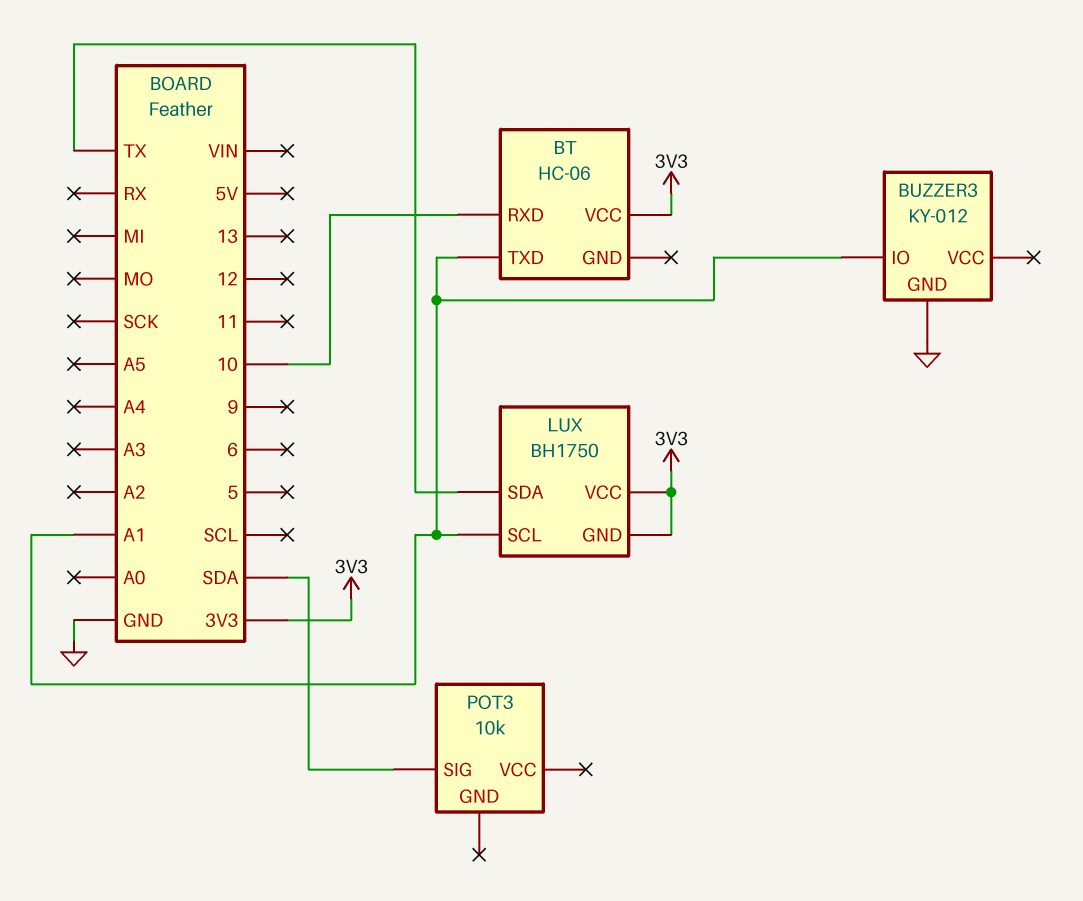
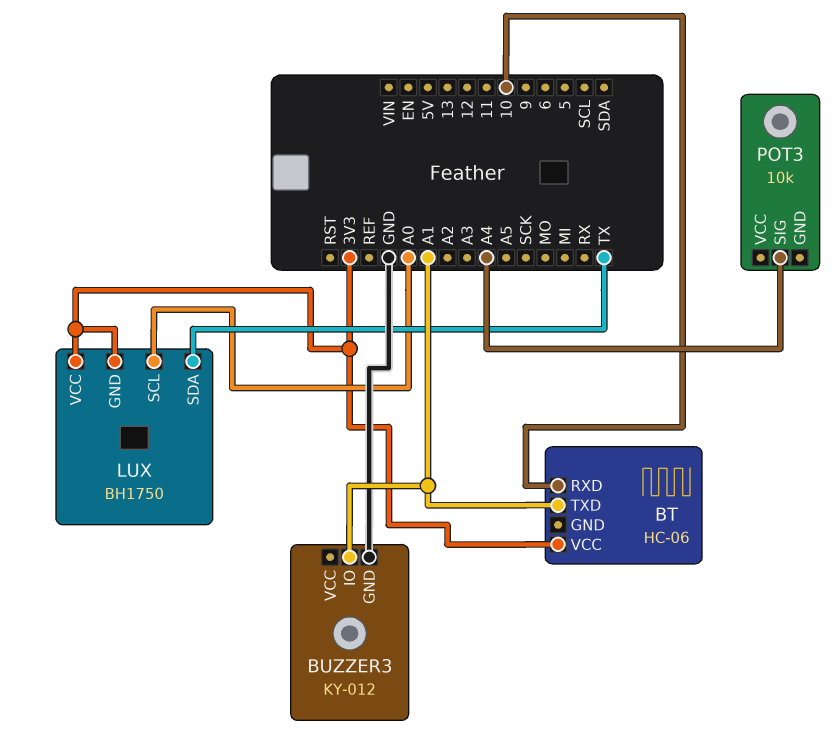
LUX pin SCL: A1 -> A0
POT3 pin SIG: SDA -> A4

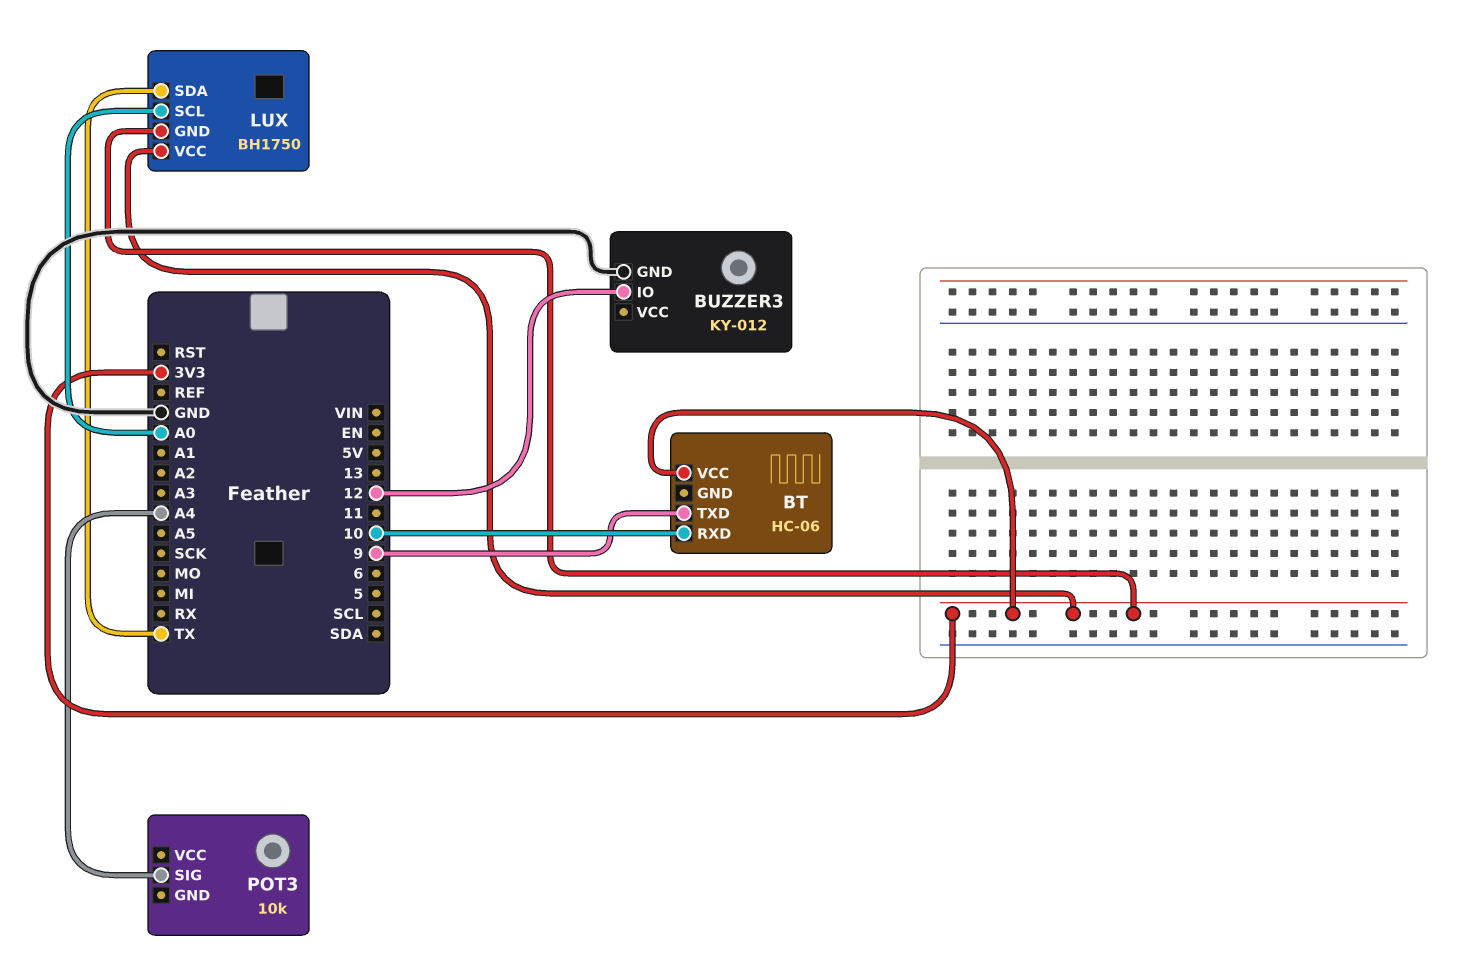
BT pin TXD: A1 -> 9
BUZZER3 pin IO: A1 -> 12

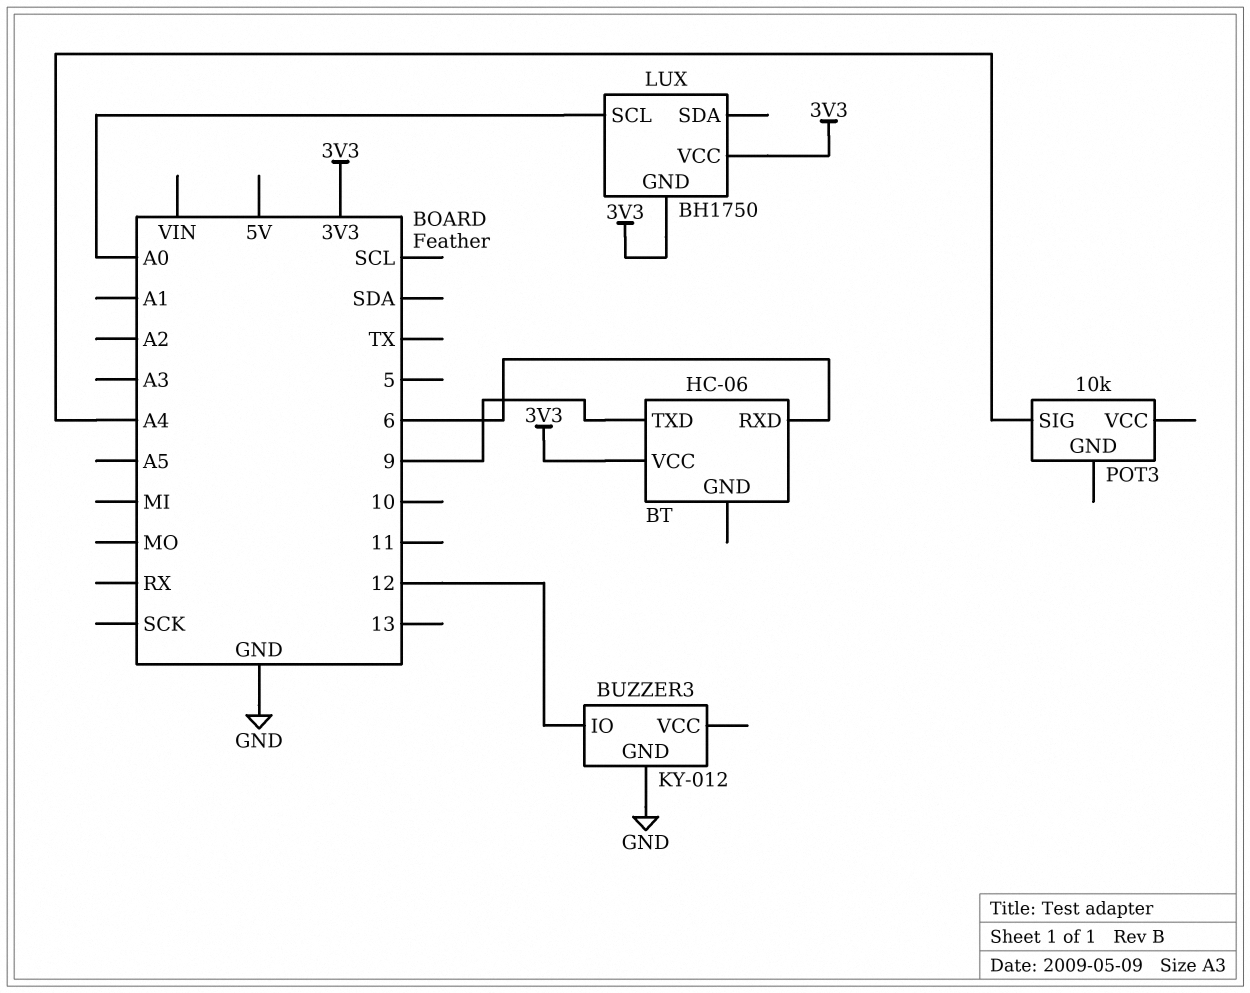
BT pin RXD: 10 -> 6
LUX pin SDA: TX -> none

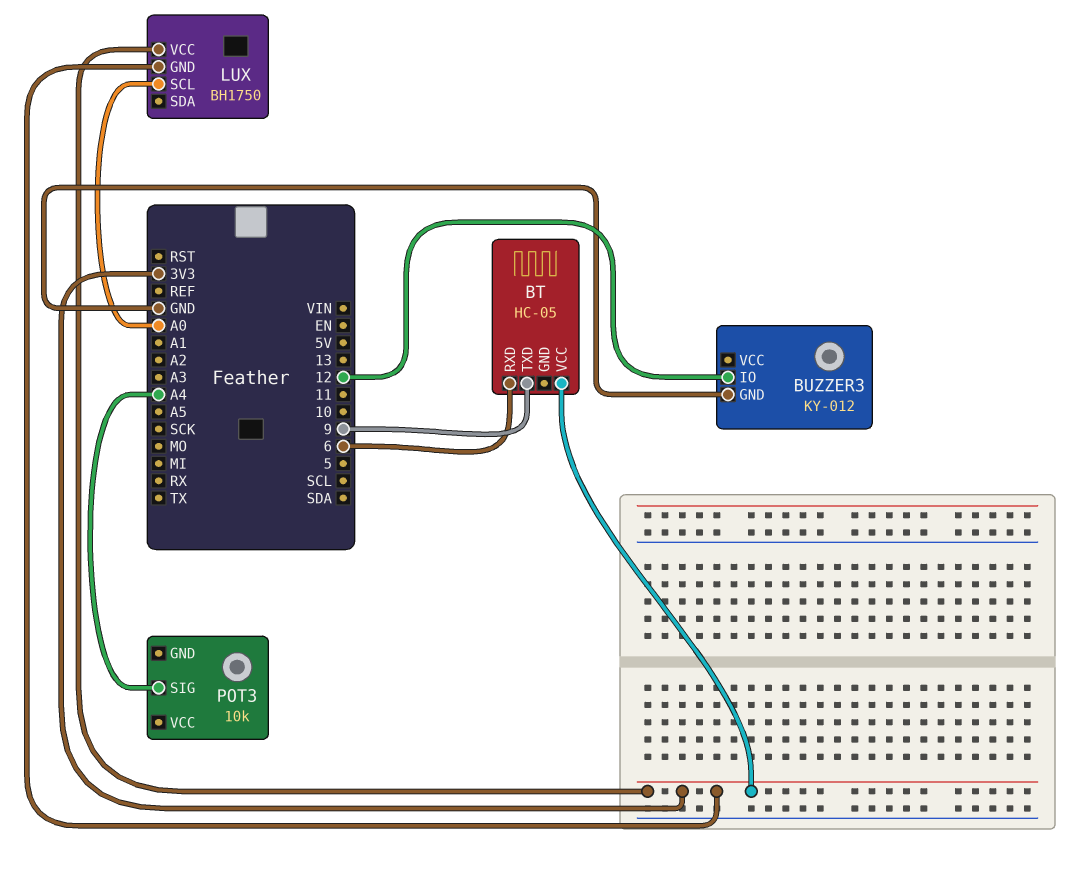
BT: HC-06 -> HC-05

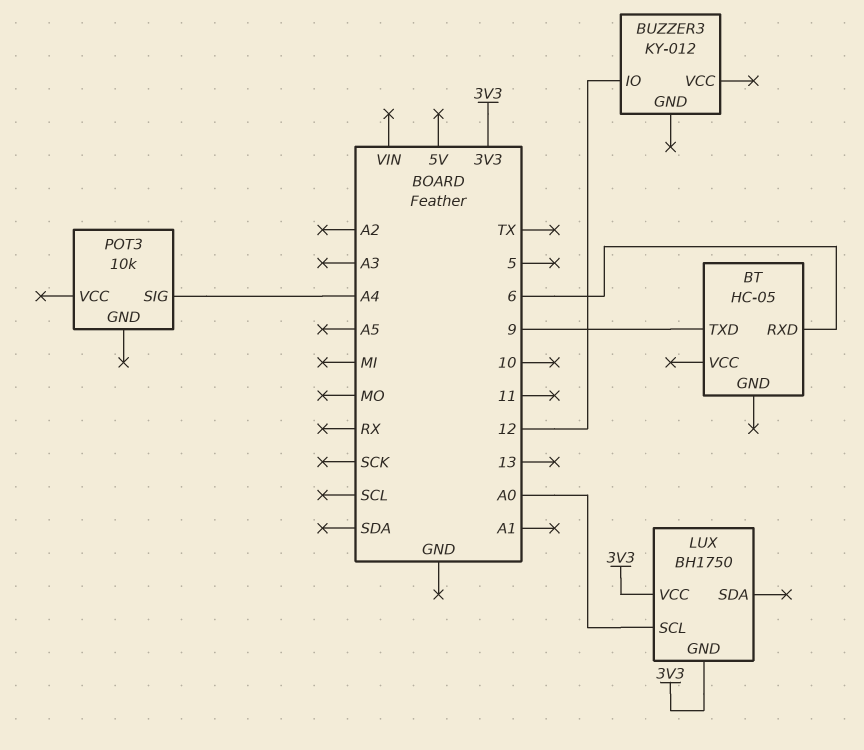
BT pin VCC: 3V3 -> none
BUZZER3 pin GND: GND -> none

